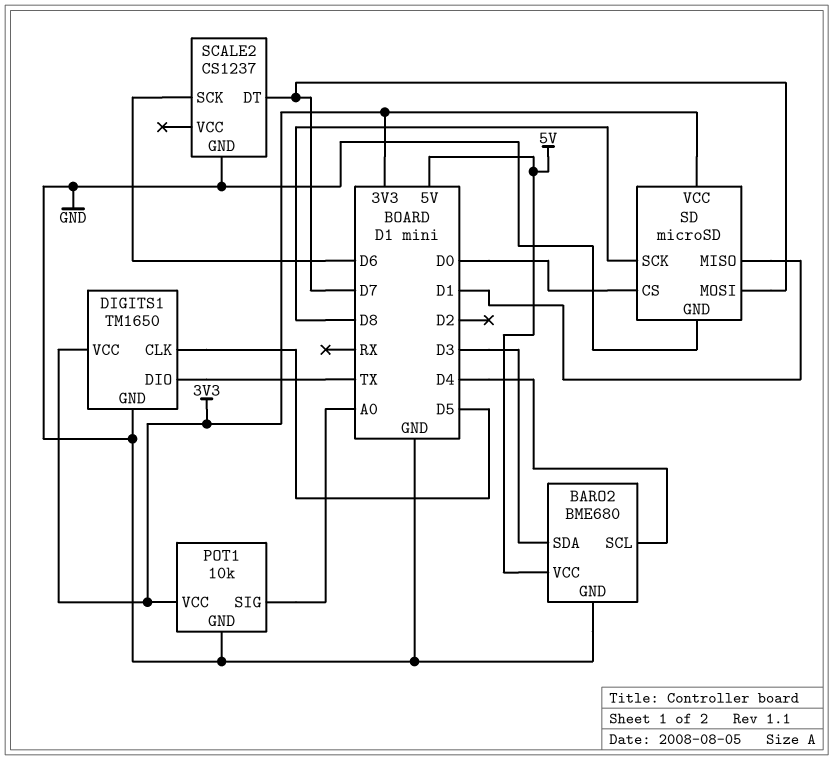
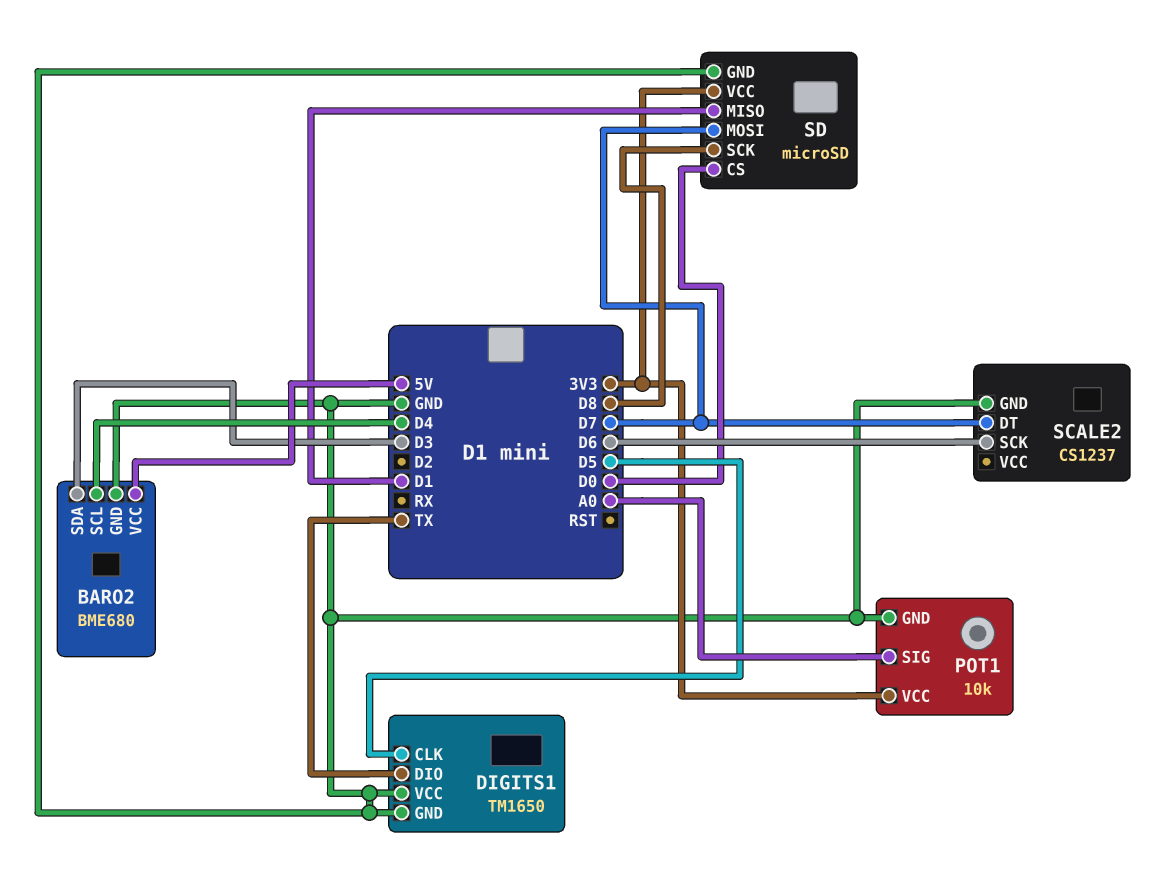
DIGITS1 pin VCC: 3V3 -> GND

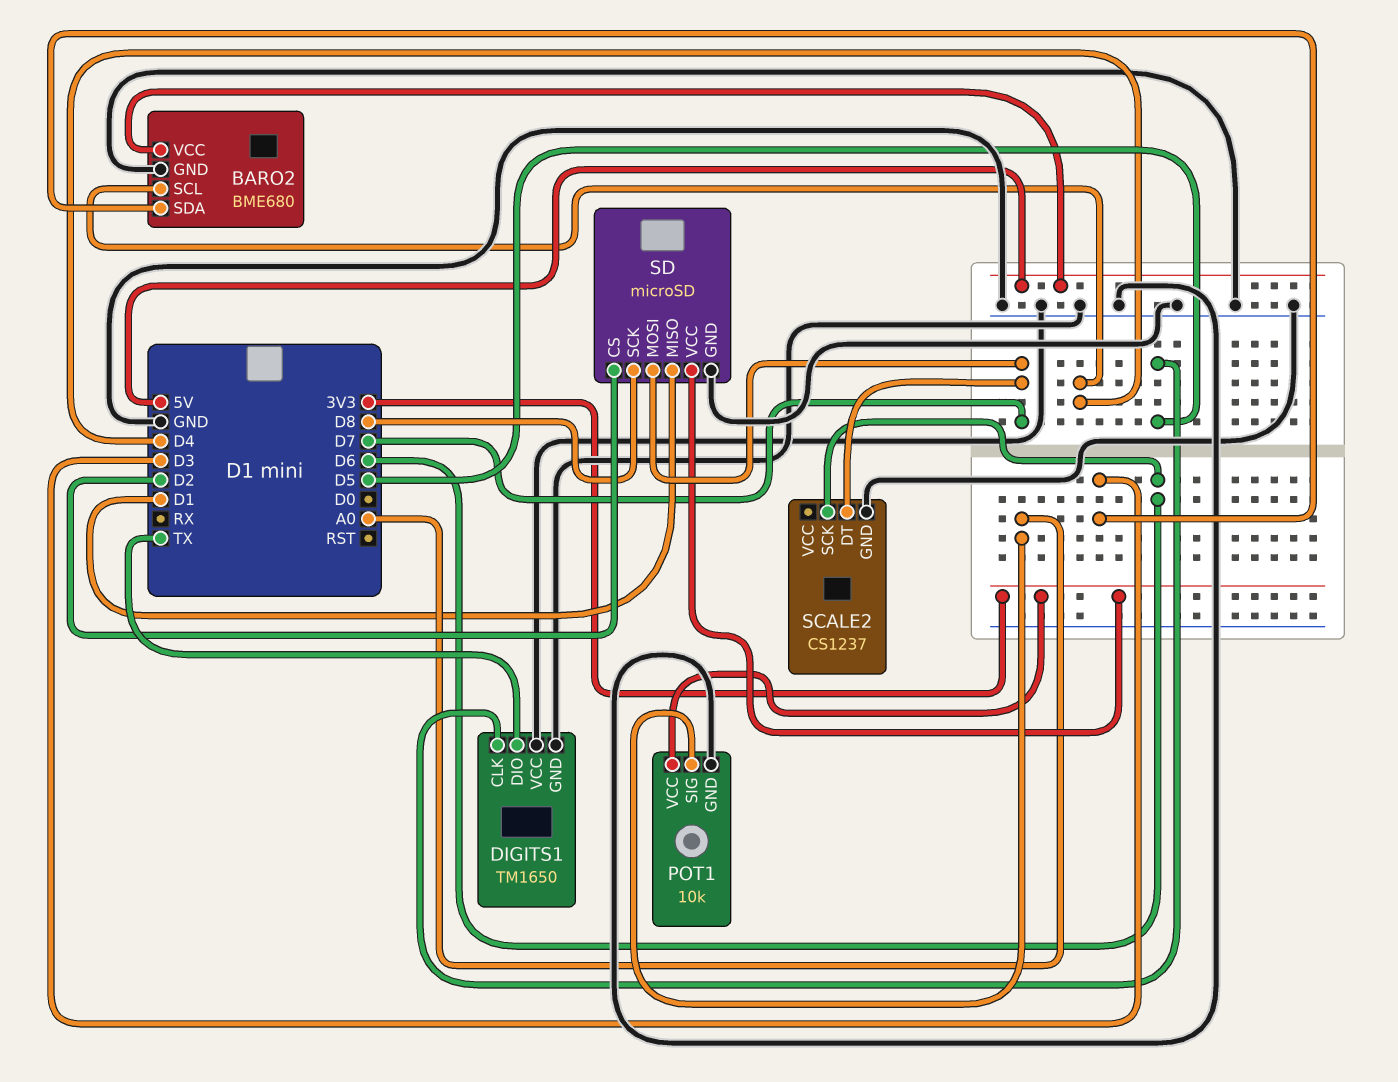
SD pin CS: D0 -> D2

